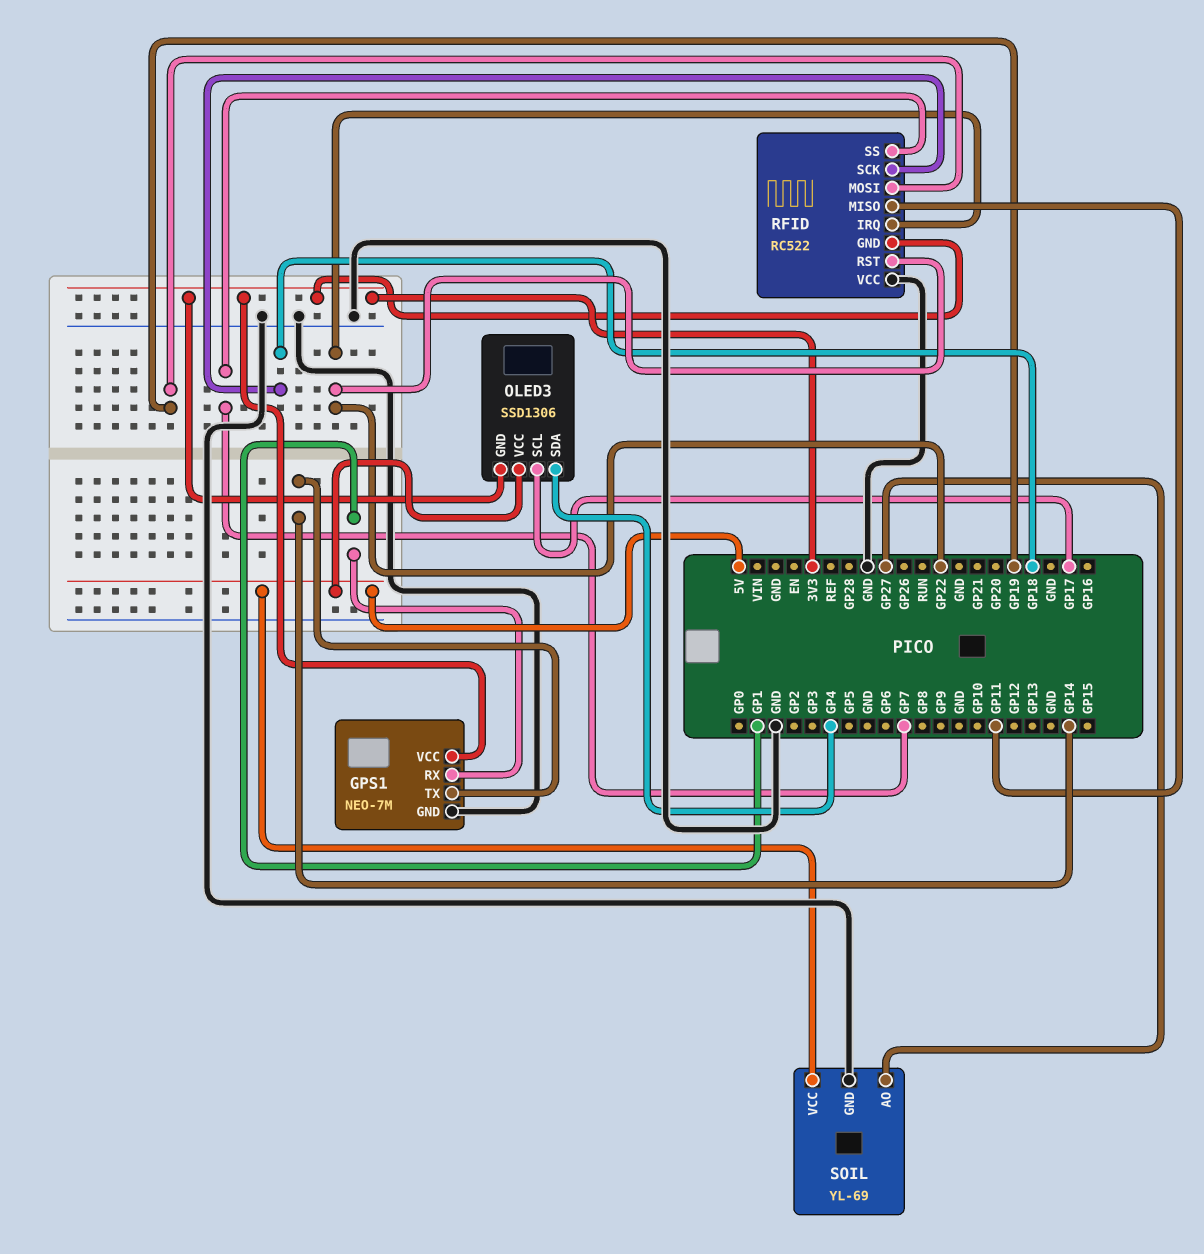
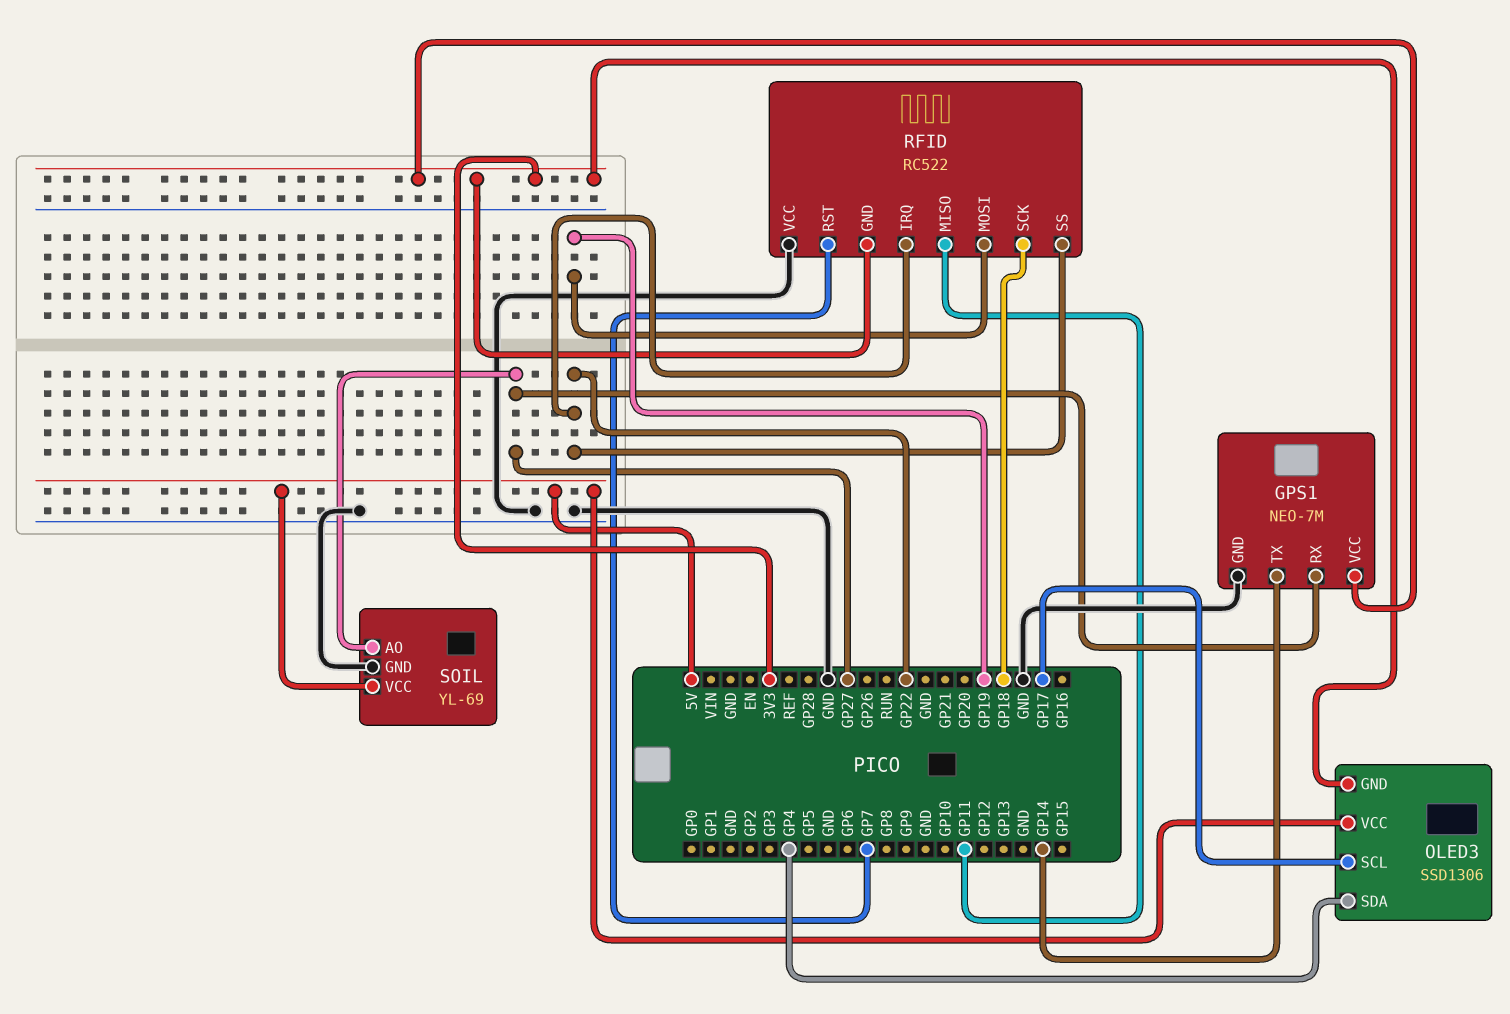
GPS1 pin RX: GP1 -> GP27
RFID pin RST: GP22 -> GP7
RFID pin SS: GP7 -> GP22

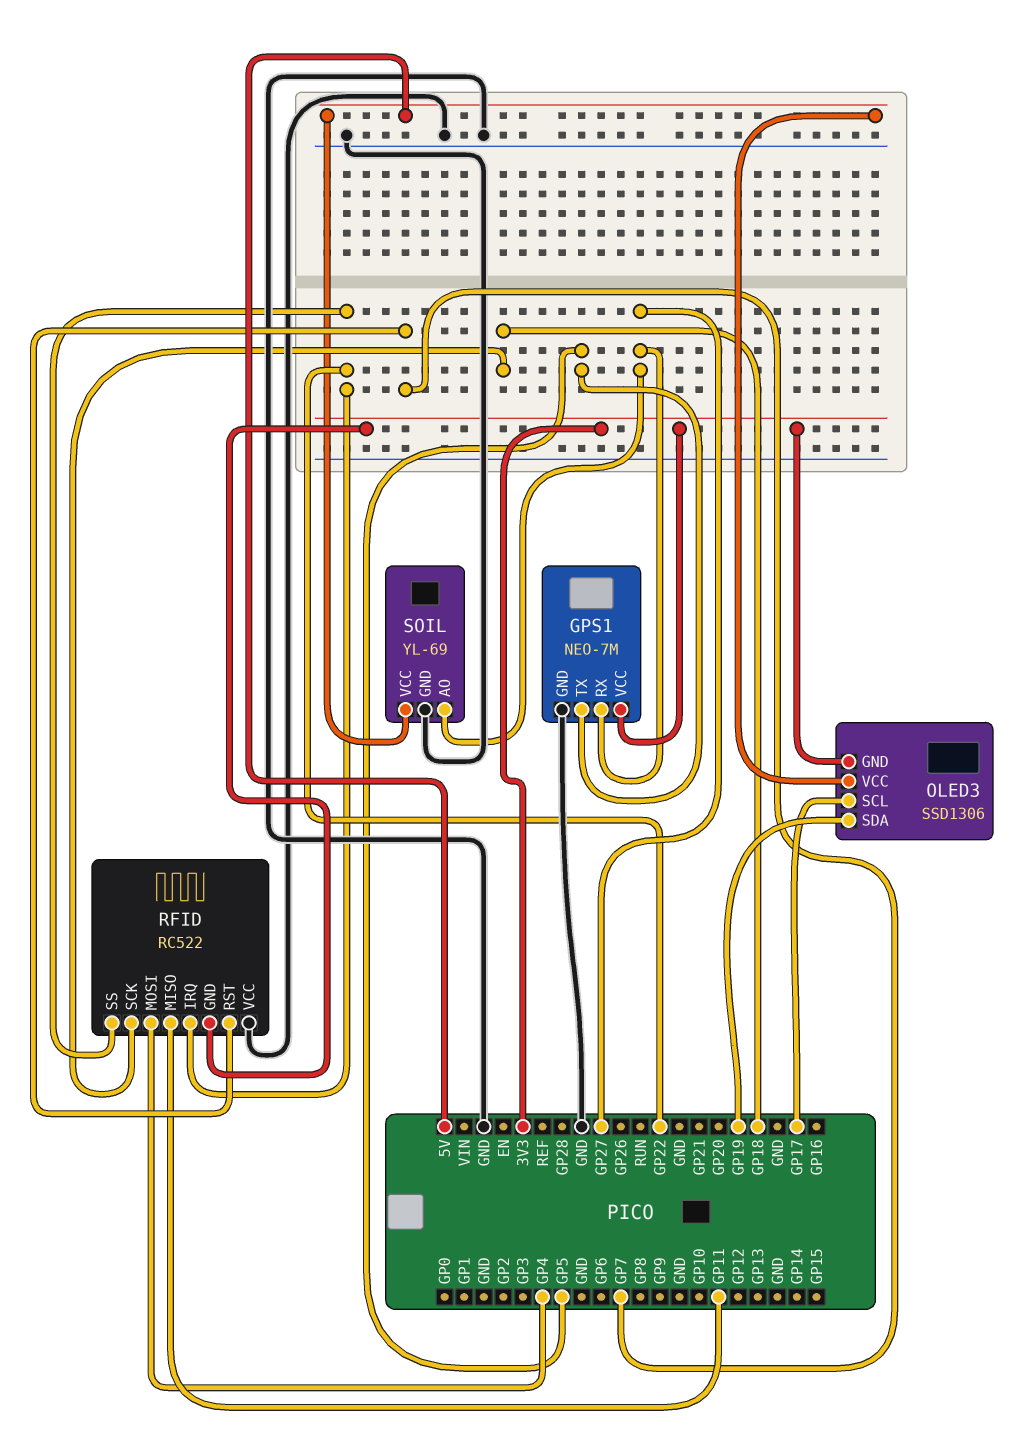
GPS1 pin TX: GP14 -> GP5
OLED3 pin SDA: GP4 -> GP19
RFID pin MOSI: GP19 -> GP4

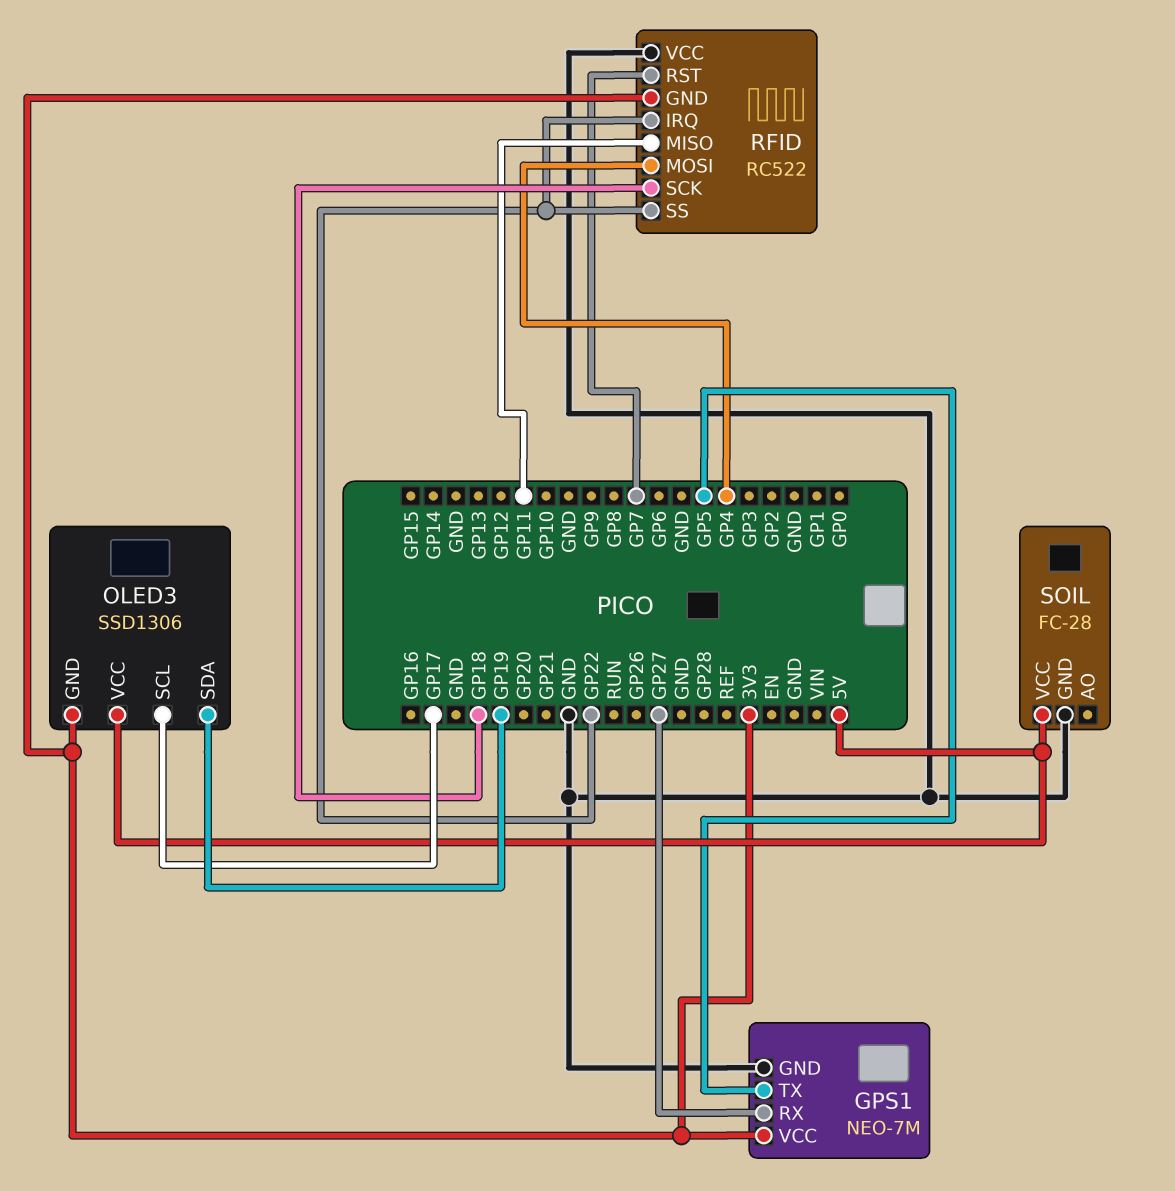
SOIL: YL-69 -> FC-28
SOIL pin AO: GP27 -> none

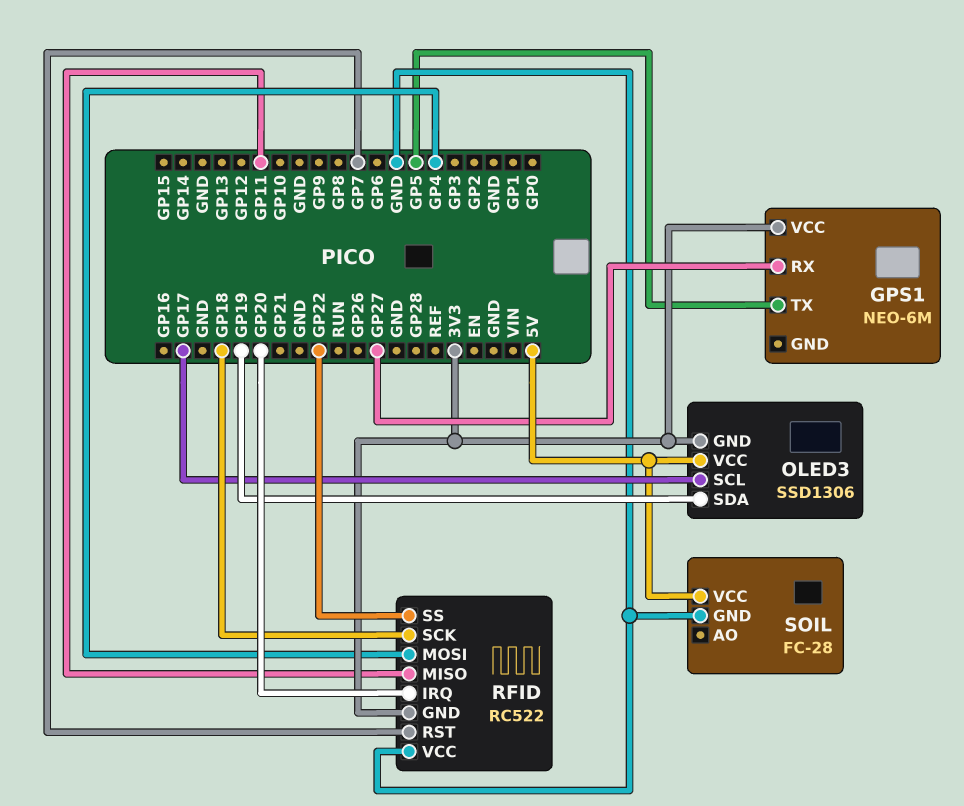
GPS1: NEO-7M -> NEO-6M
GPS1 pin GND: GND -> none
RFID pin IRQ: GP22 -> GP20

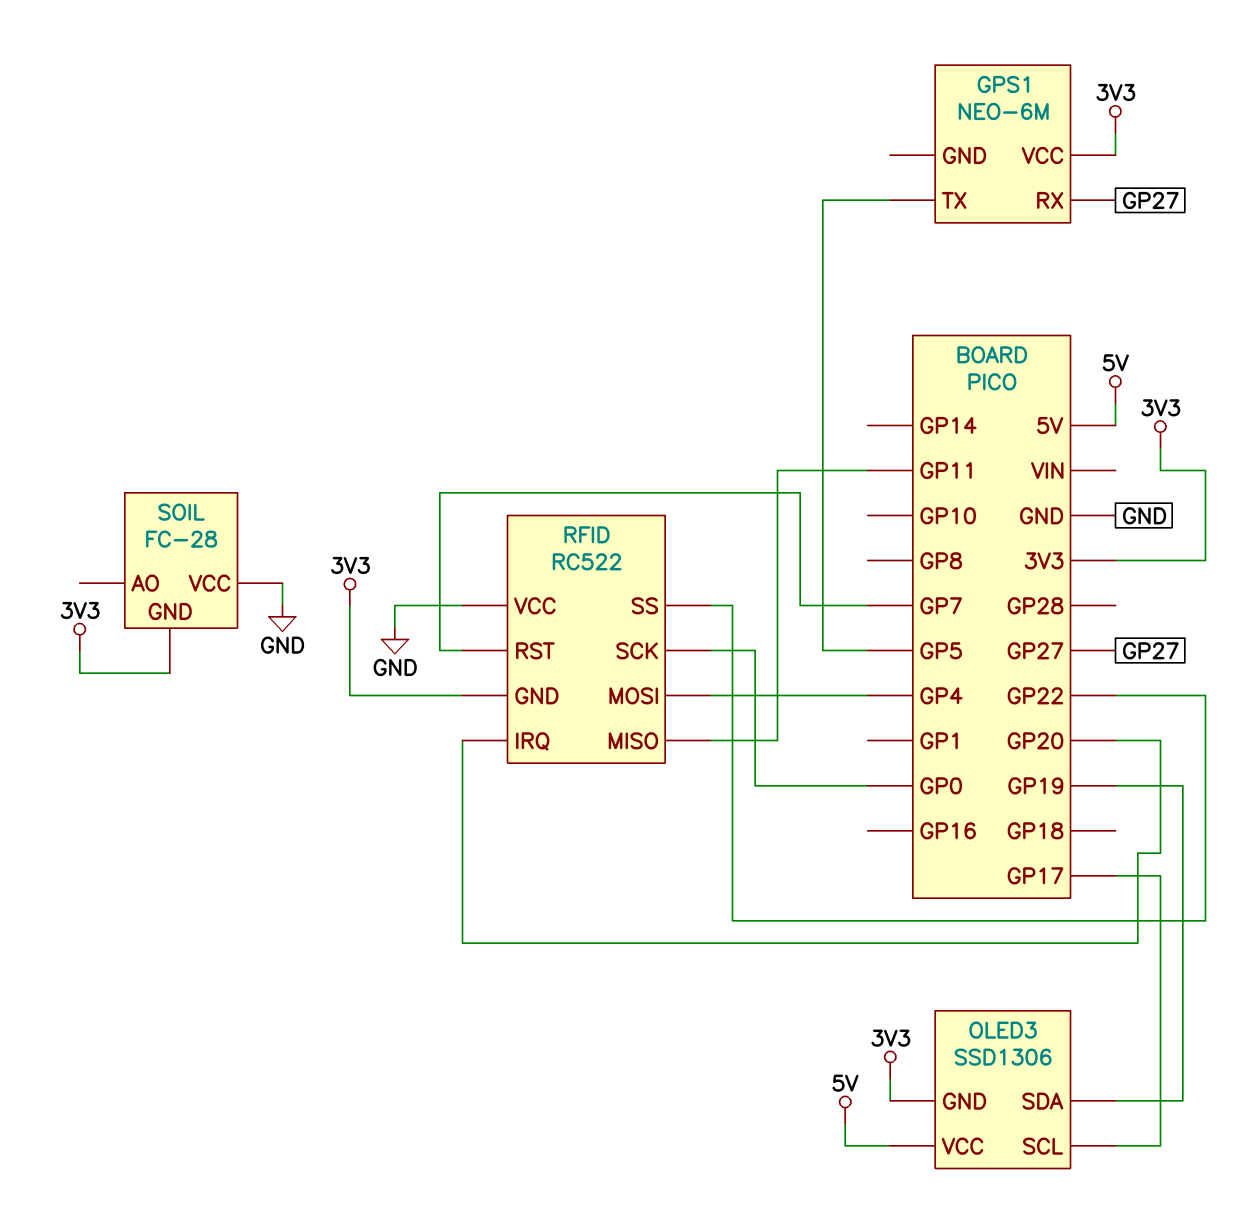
RFID pin SCK: GP18 -> GP0
SOIL pin GND: GND -> 3V3
SOIL pin VCC: 5V -> GND

